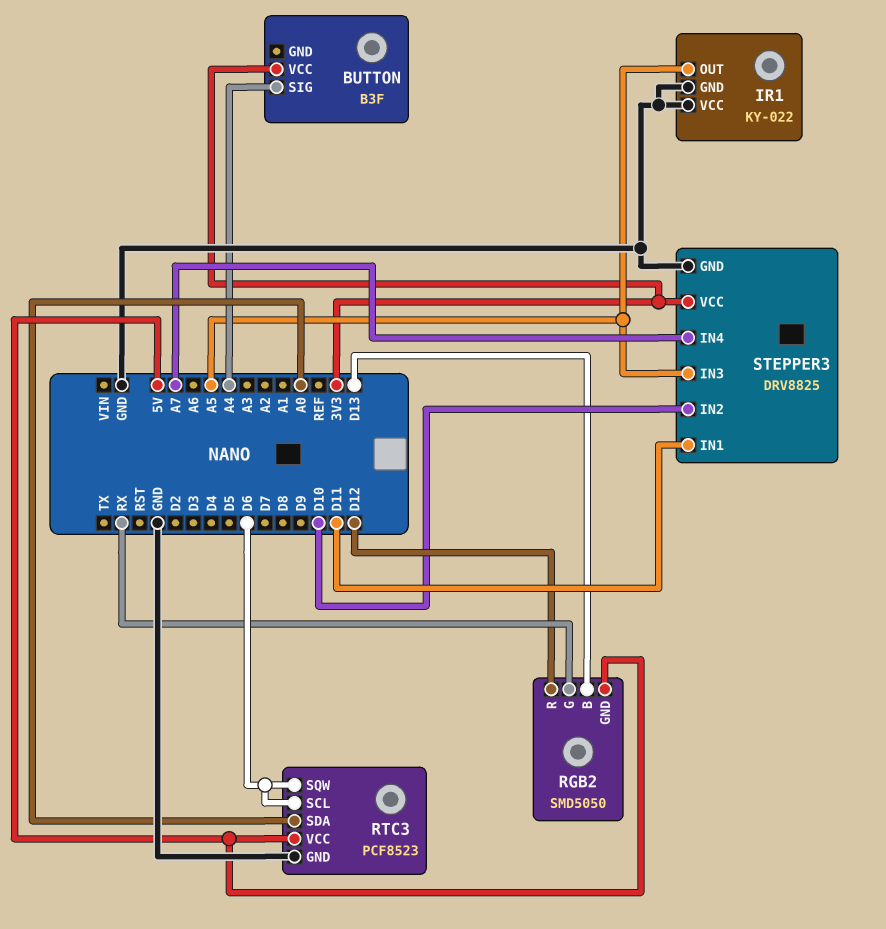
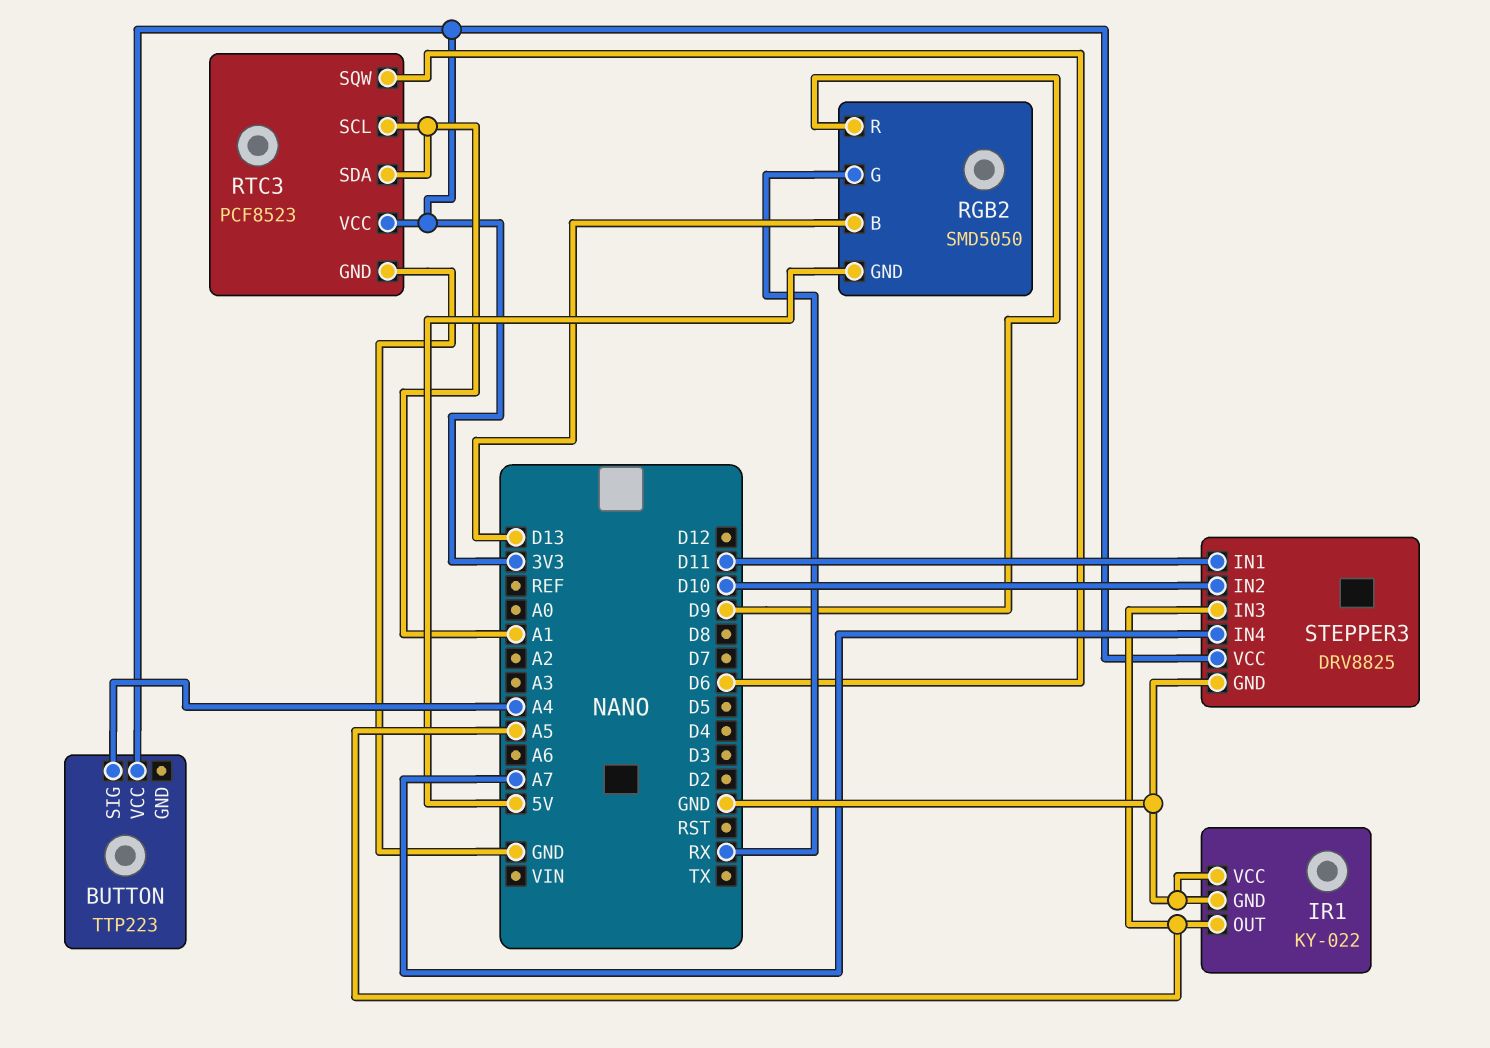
BUTTON: B3F -> TTP223
RGB2 pin R: D12 -> D9
RTC3 pin SCL: D6 -> A1
RTC3 pin SDA: A0 -> A1
RTC3 pin VCC: 5V -> 3V3

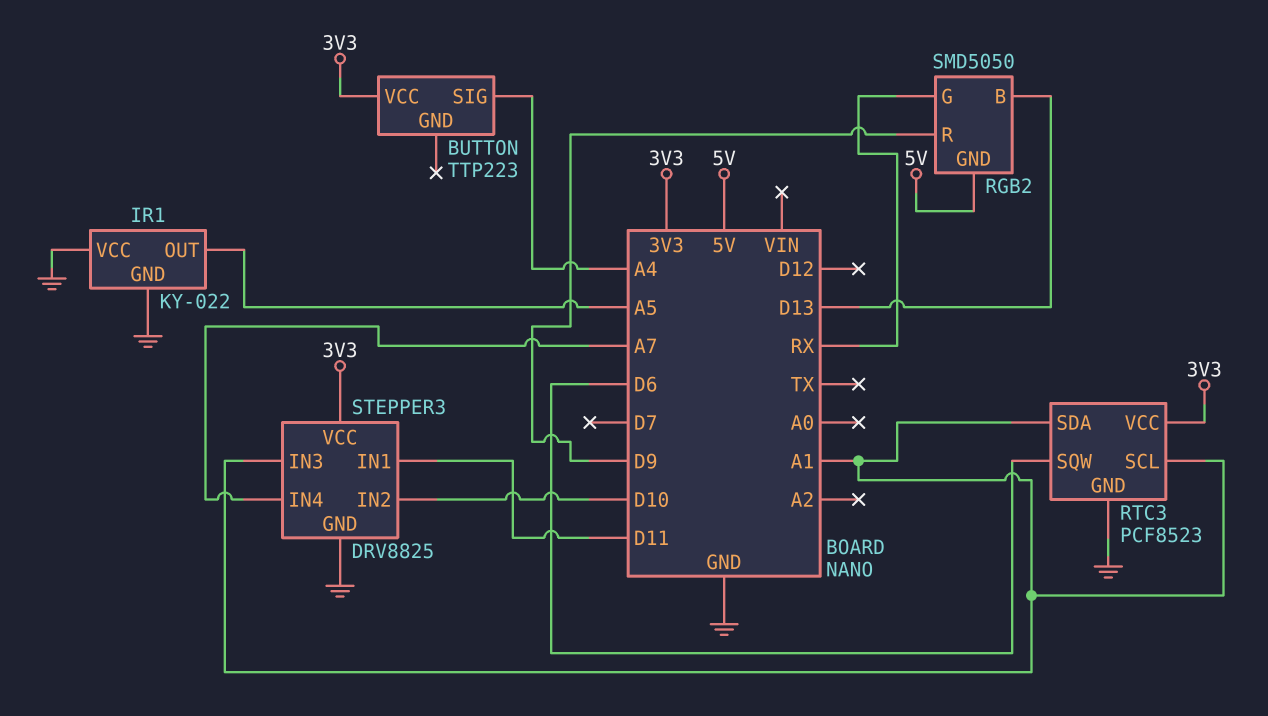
STEPPER3 pin IN3: A5 -> A1

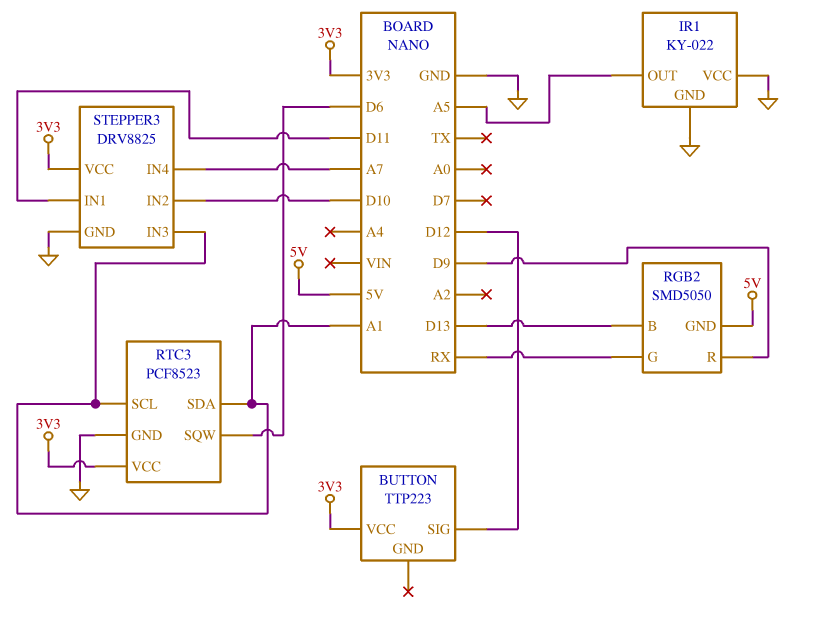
BUTTON pin SIG: A4 -> D12

